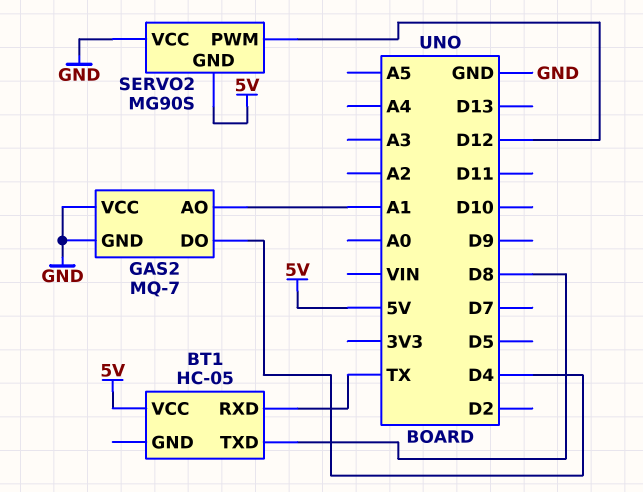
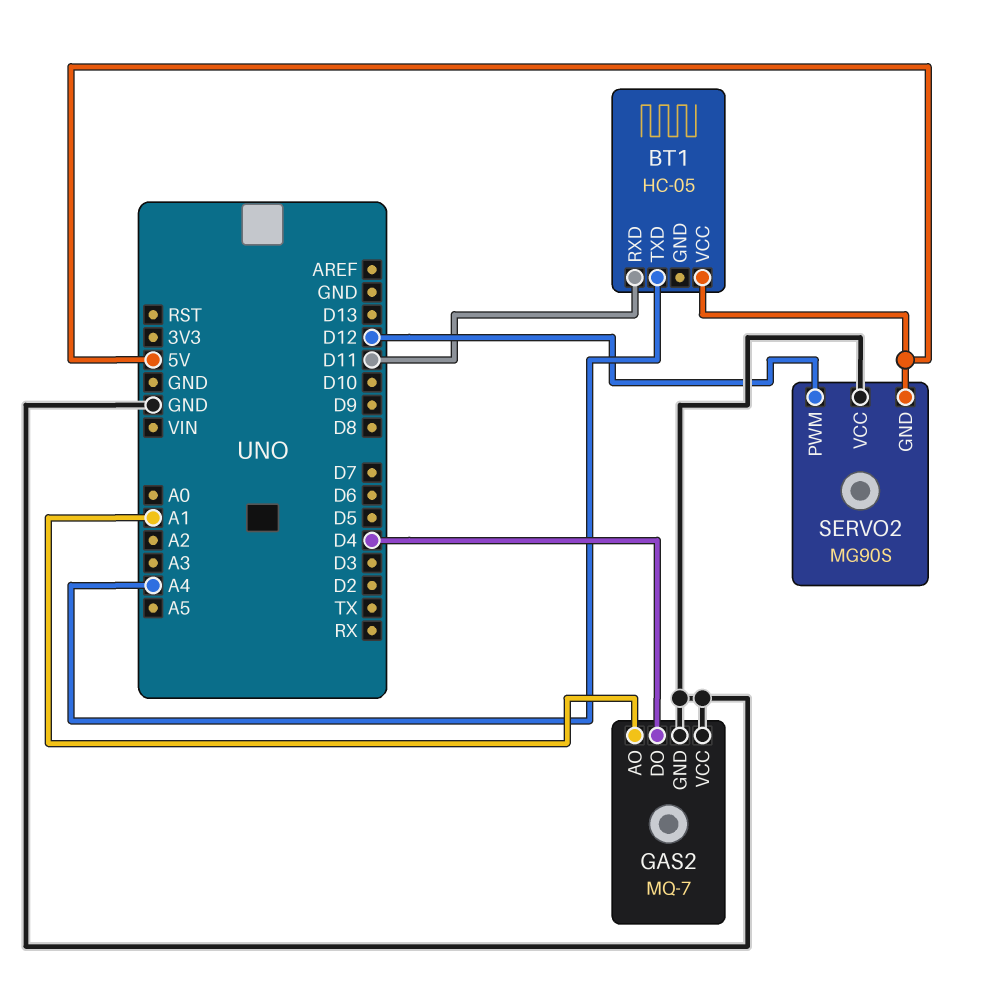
BT1 pin RXD: TX -> D11
BT1 pin TXD: D8 -> A4

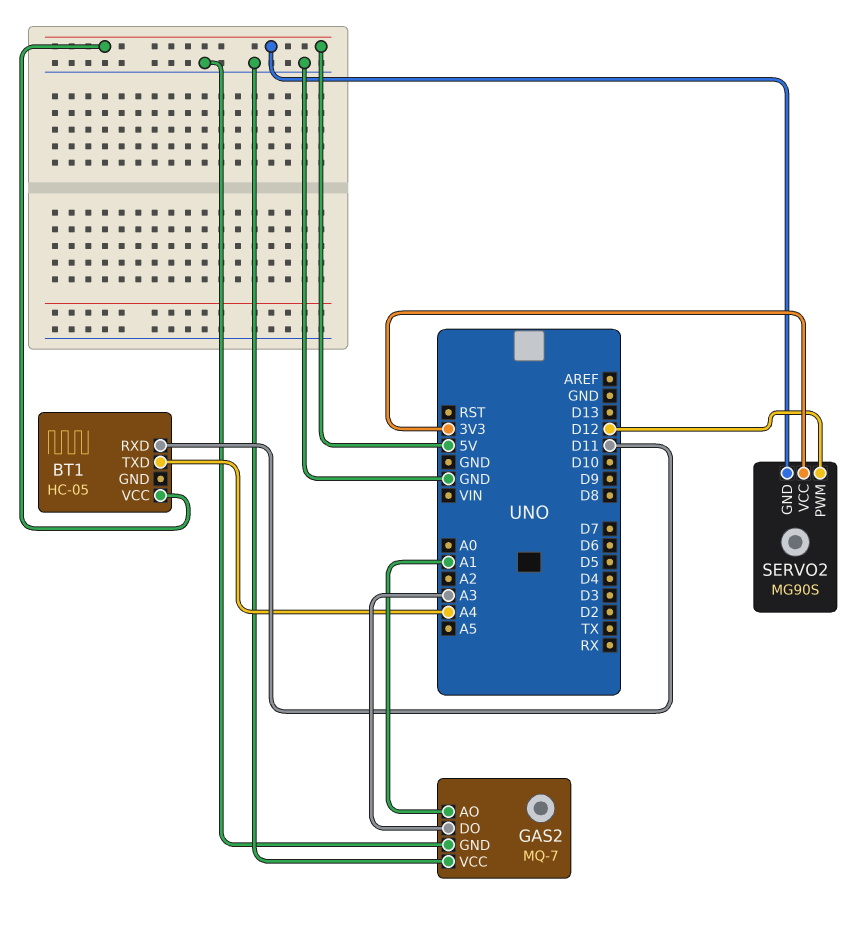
GAS2 pin DO: D4 -> A3
SERVO2 pin VCC: GND -> 3V3

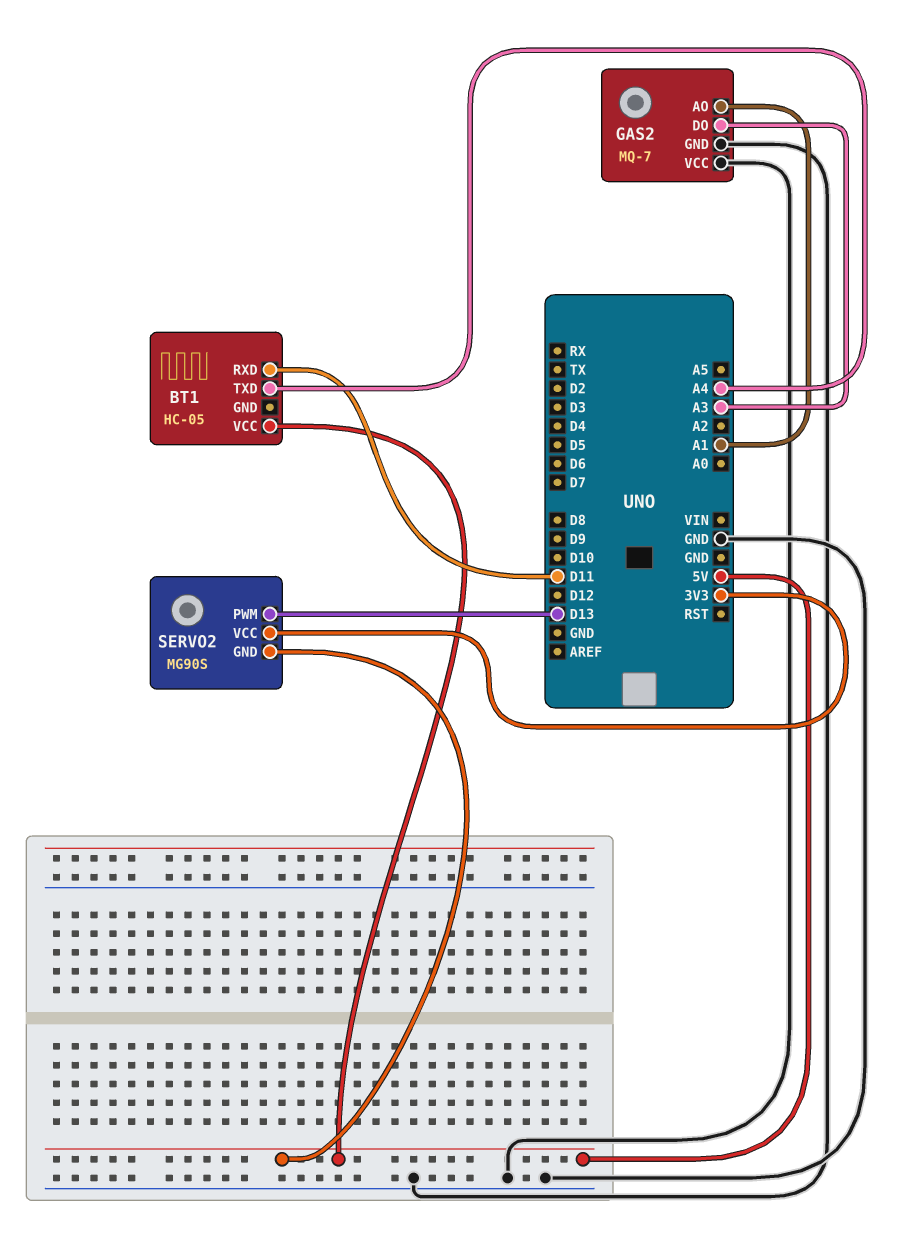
SERVO2 pin PWM: D12 -> D13

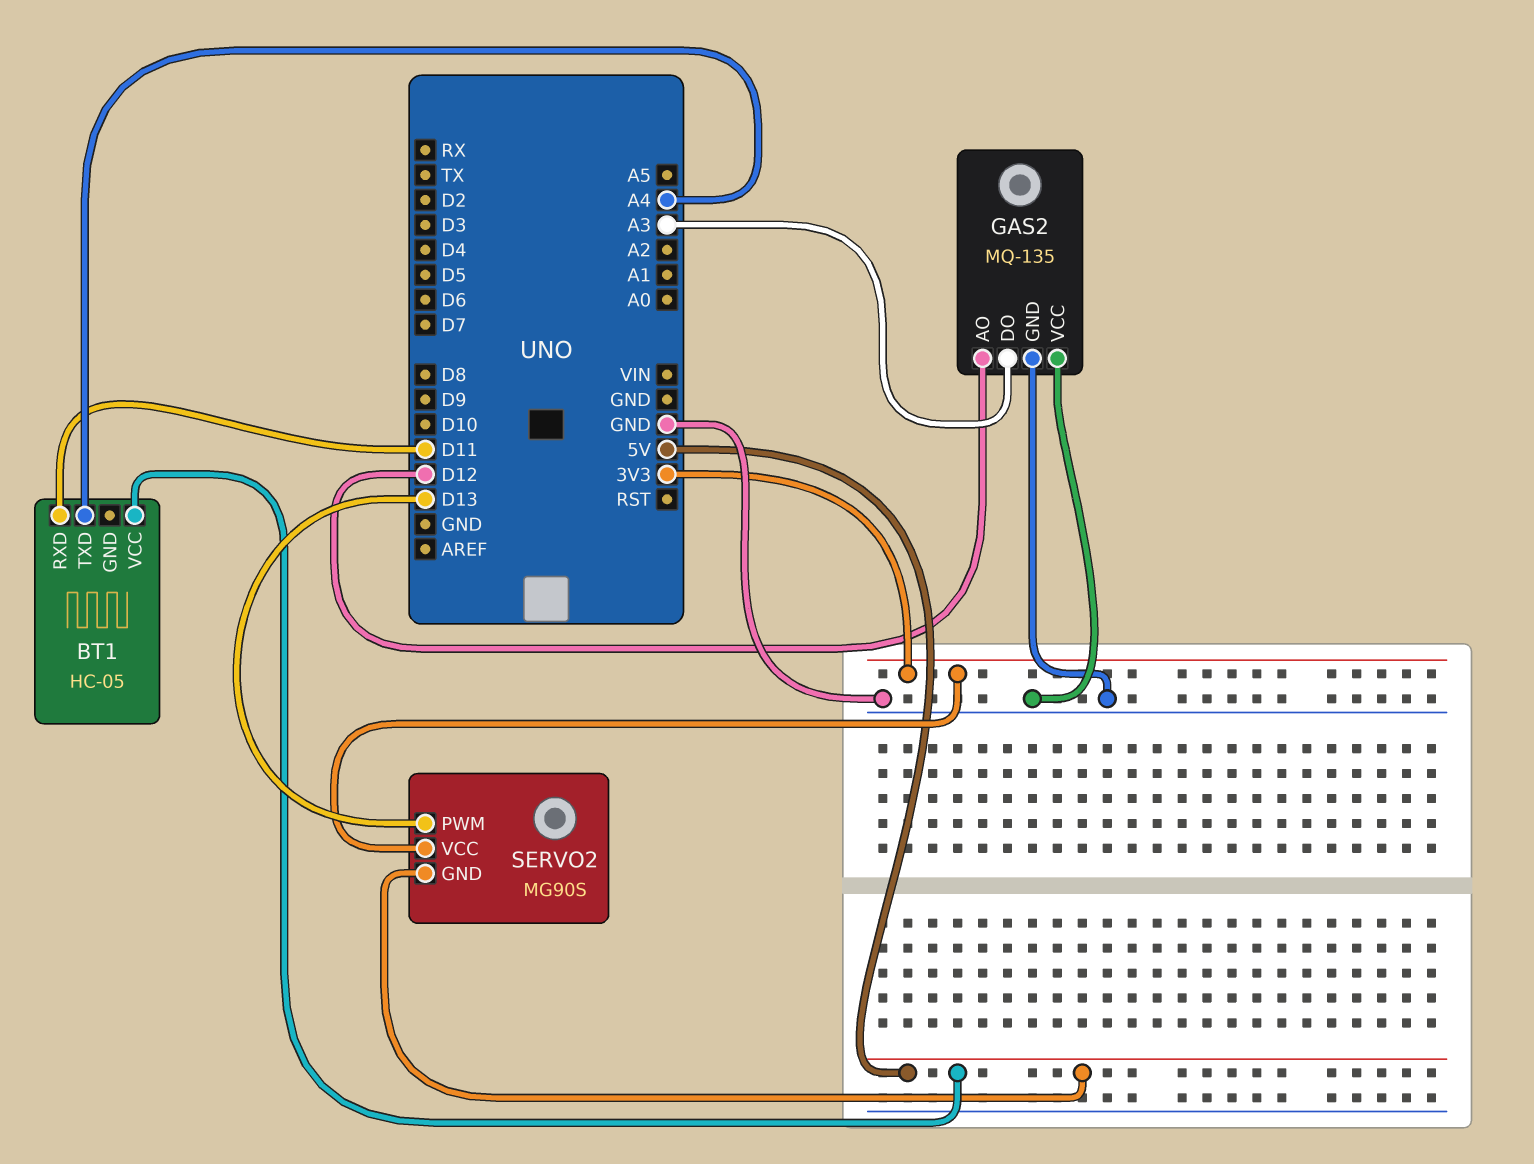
GAS2: MQ-7 -> MQ-135
GAS2 pin AO: A1 -> D12

